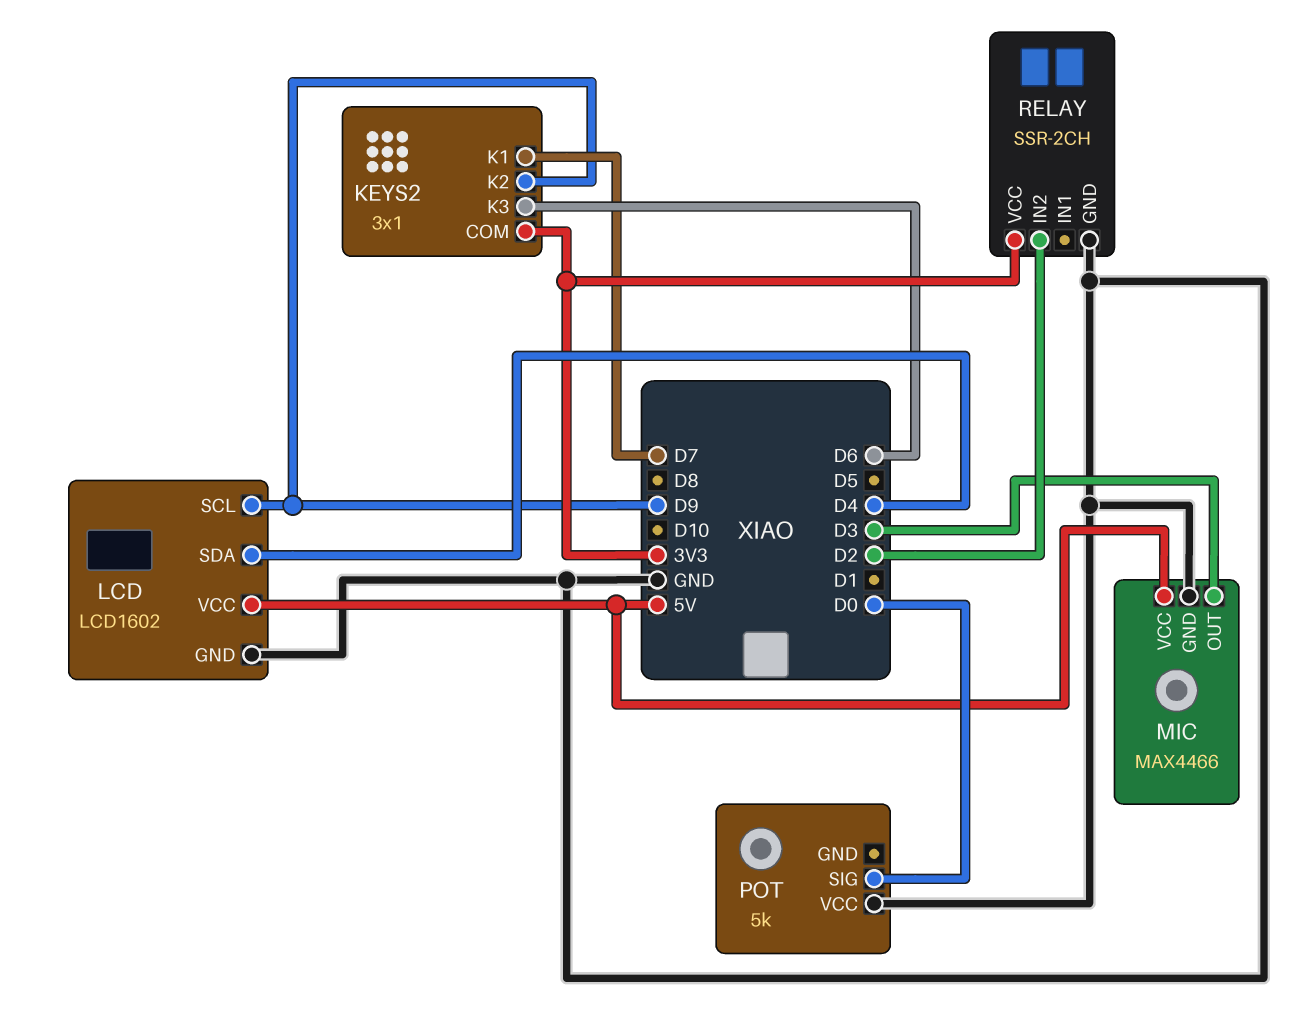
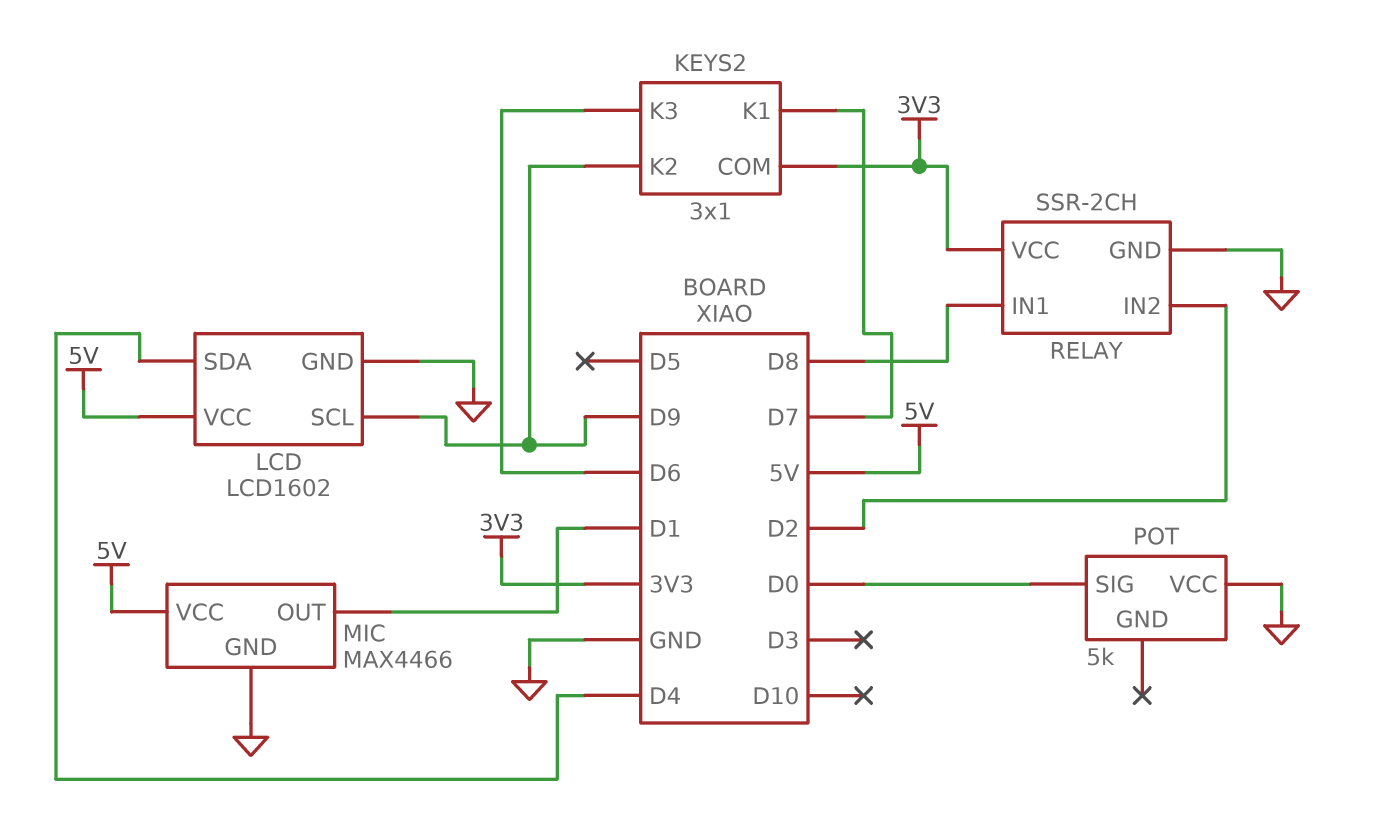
MIC pin OUT: D3 -> D1
RELAY pin IN1: none -> D8

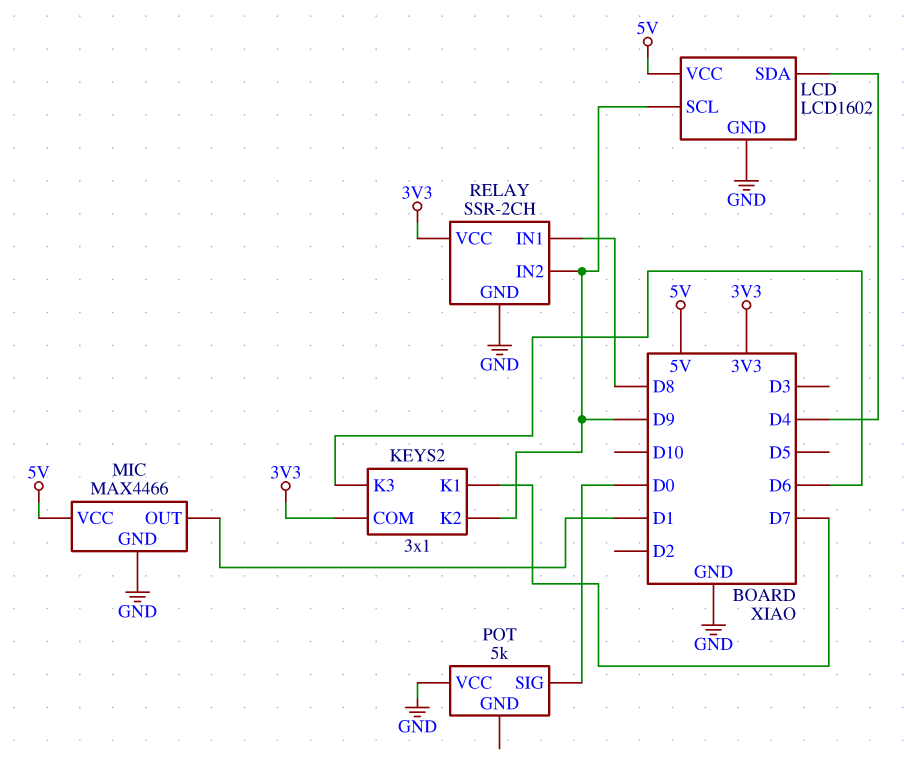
RELAY pin IN2: D2 -> D9

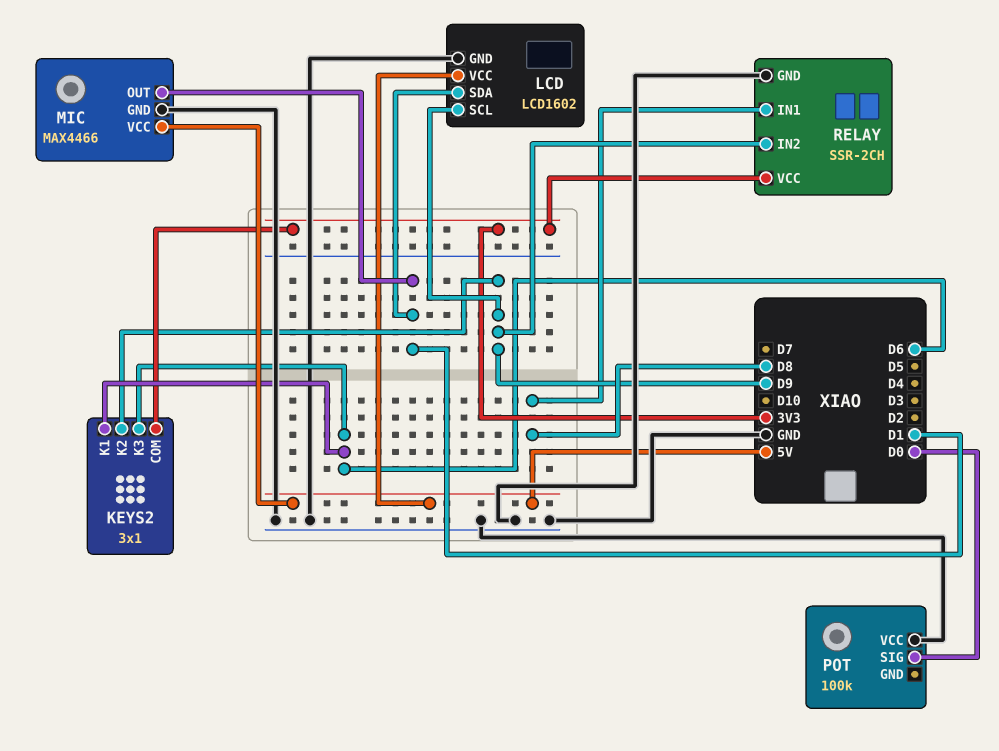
KEYS2 pin K1: D7 -> D6
LCD pin SDA: D4 -> D1
POT: 5k -> 100k

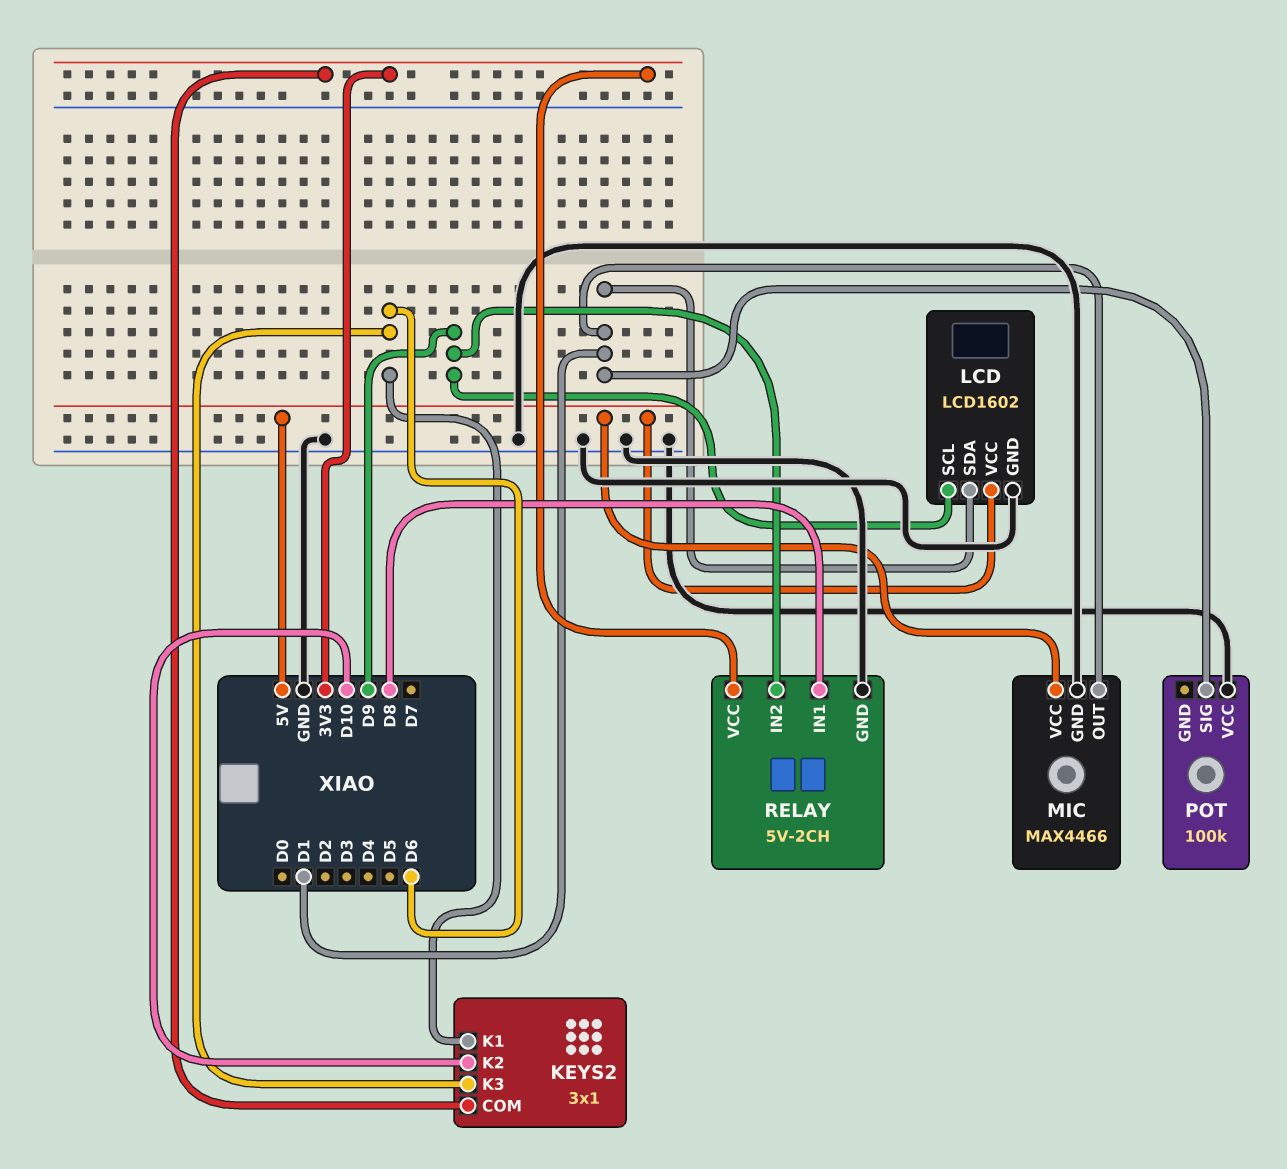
KEYS2 pin K2: D9 -> D10
POT pin SIG: D0 -> D1
RELAY: SSR-2CH -> 5V-2CH

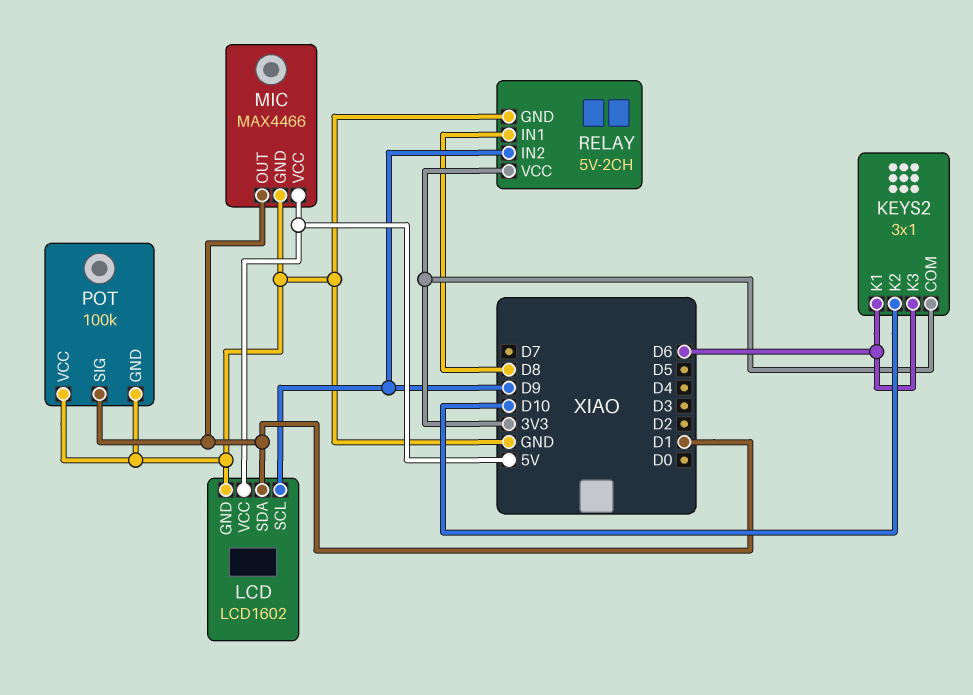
POT pin GND: none -> GND

